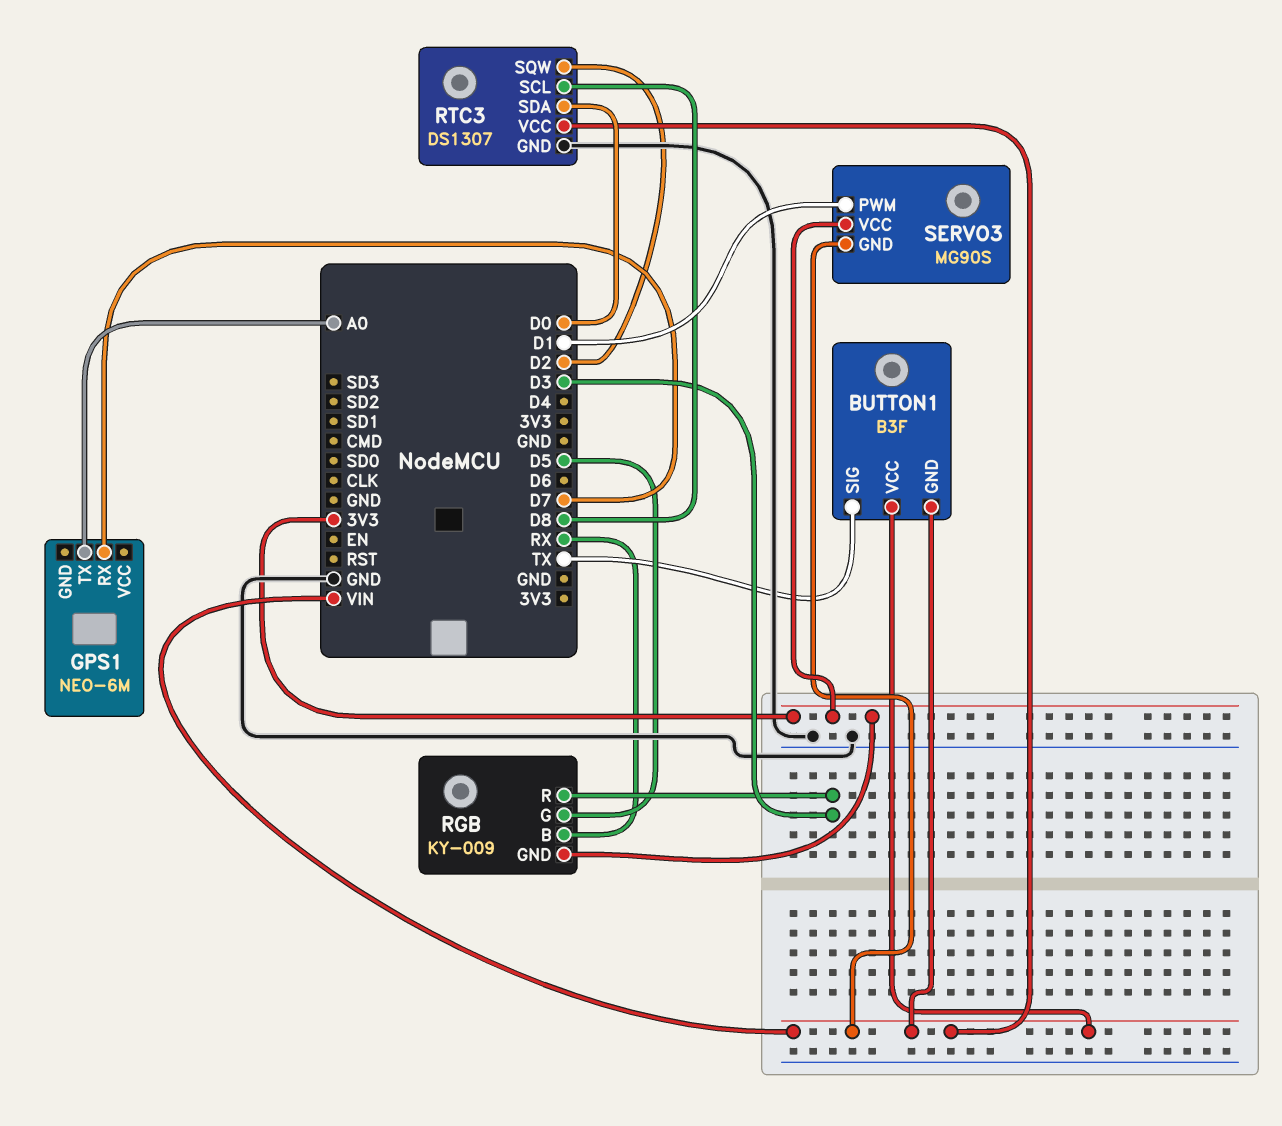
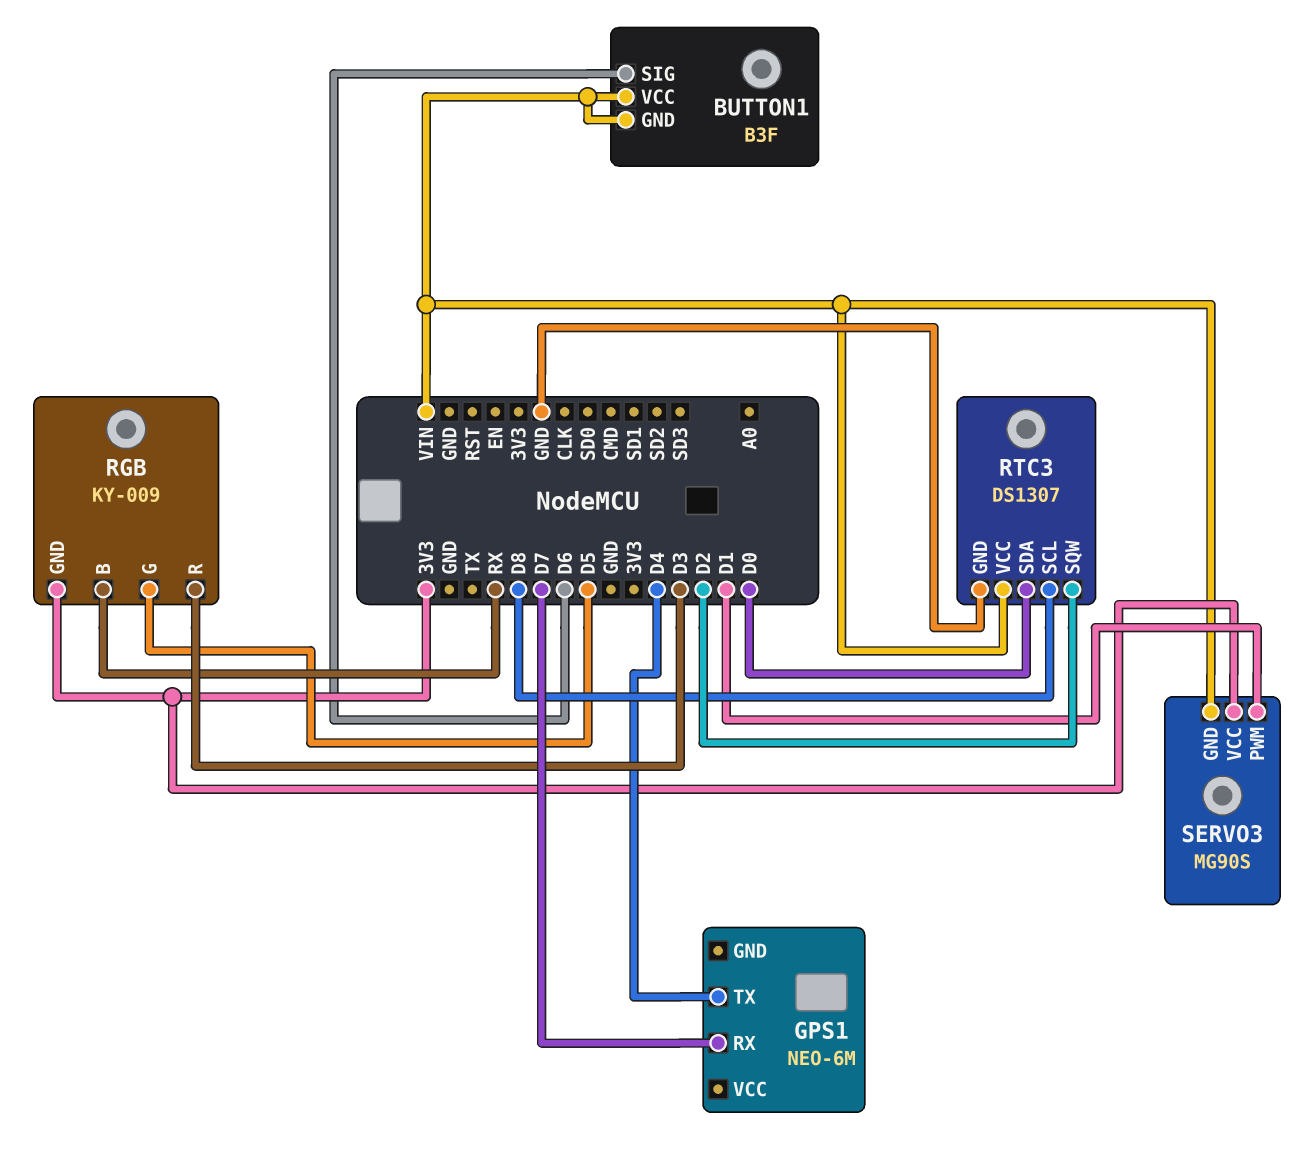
BUTTON1 pin SIG: TX -> D6
GPS1 pin TX: A0 -> D4

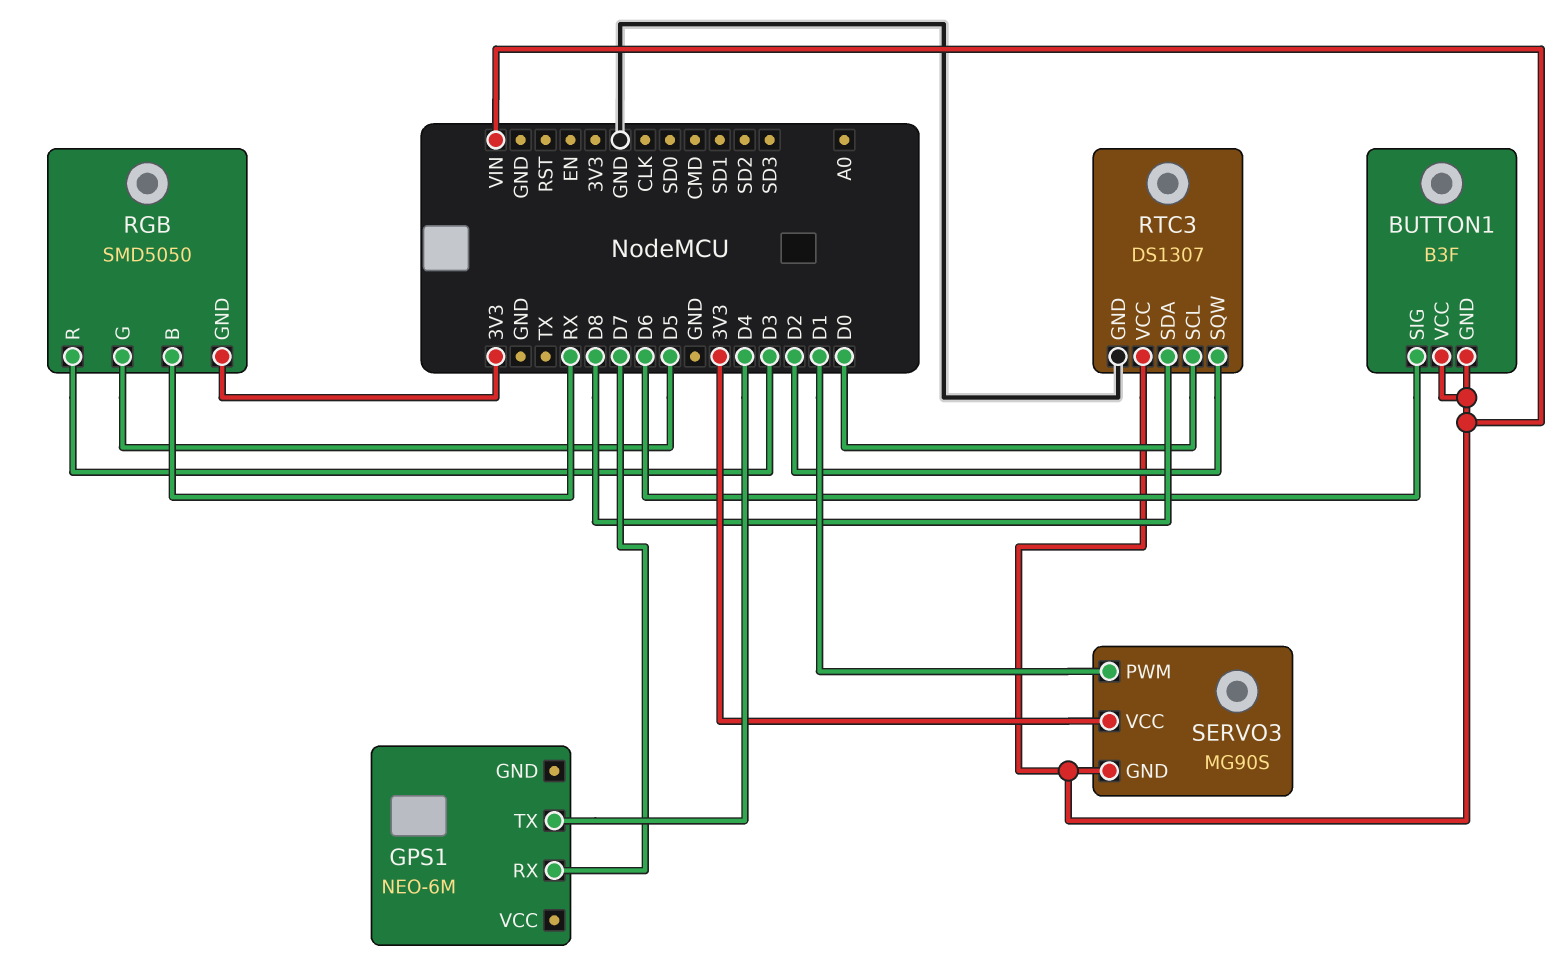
RGB: KY-009 -> SMD5050
RTC3 pin SCL: D8 -> D0
RTC3 pin SDA: D0 -> D8

